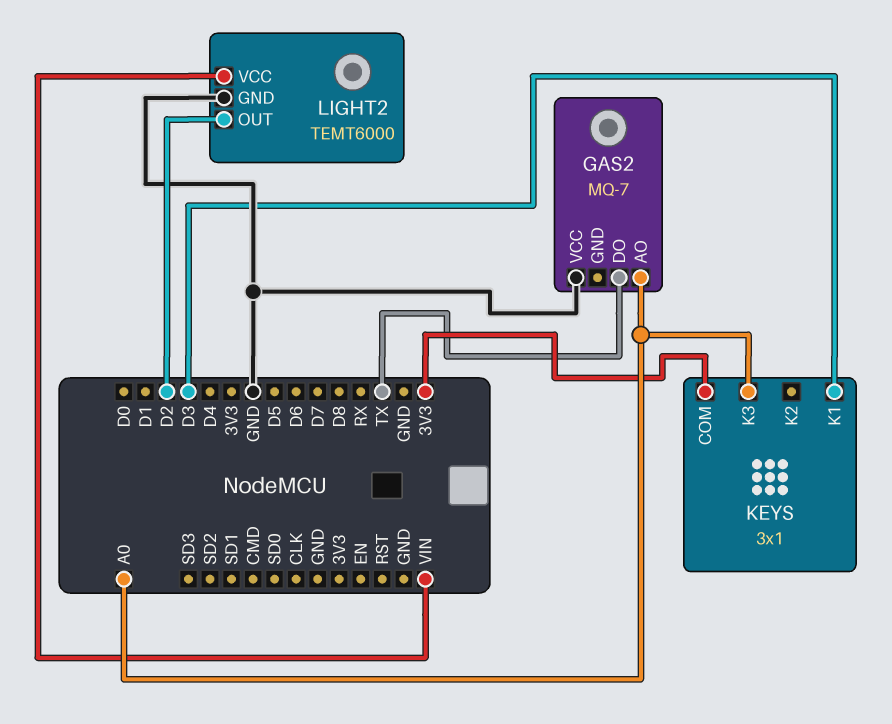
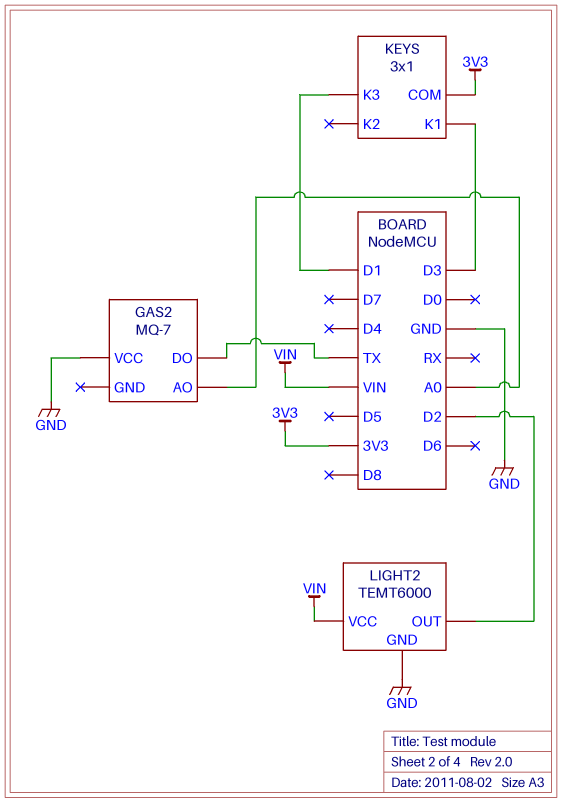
KEYS pin K3: A0 -> D1

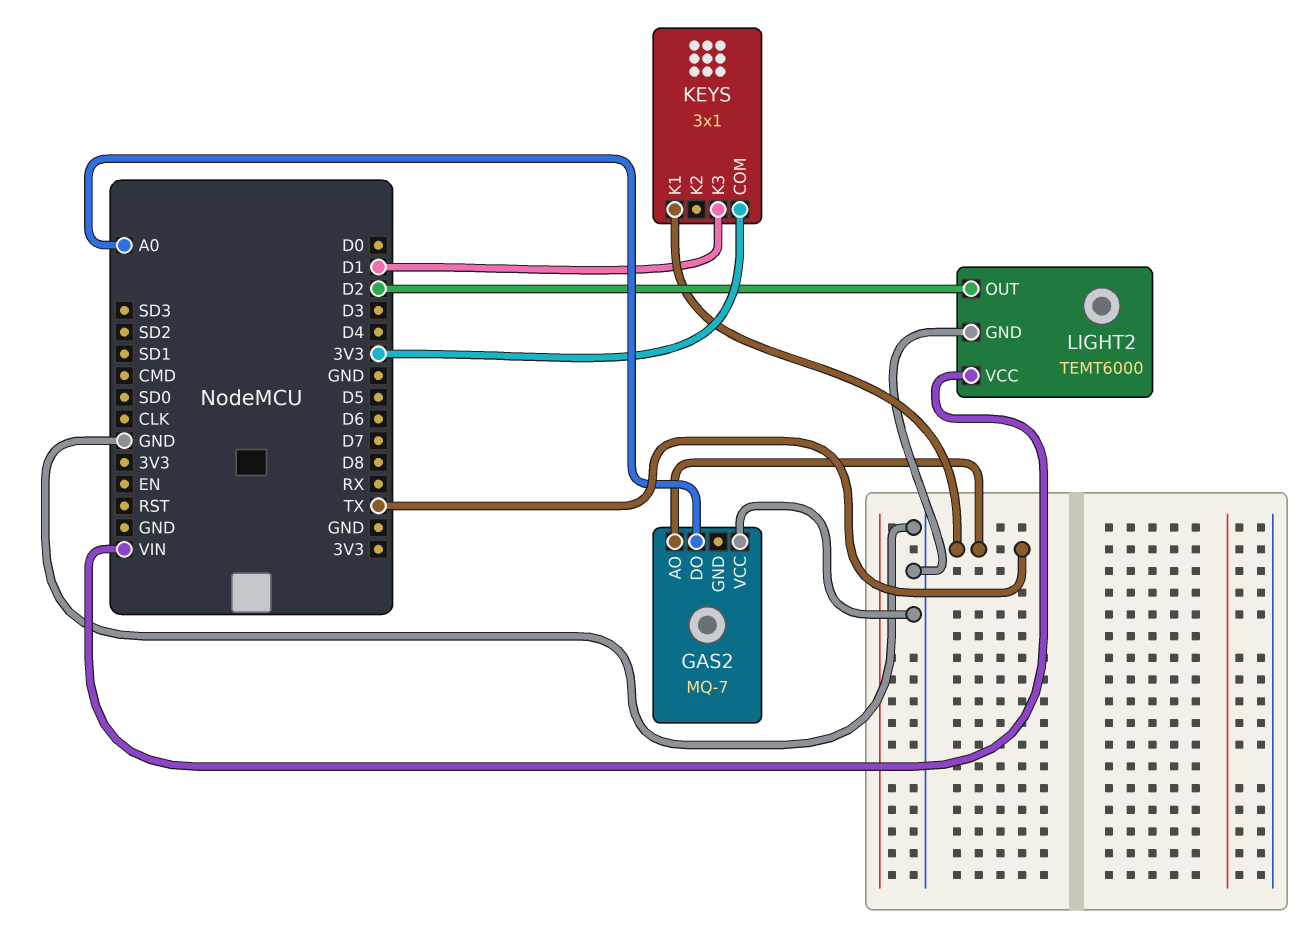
GAS2 pin AO: A0 -> TX
GAS2 pin DO: TX -> A0
KEYS pin K1: D3 -> TX

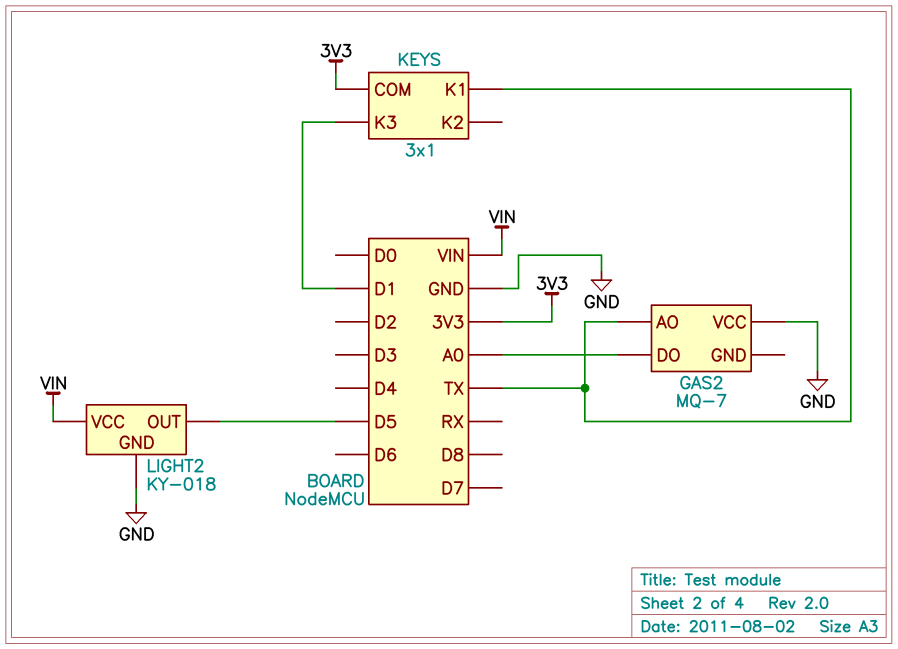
LIGHT2: TEMT6000 -> KY-018
LIGHT2 pin OUT: D2 -> D5

